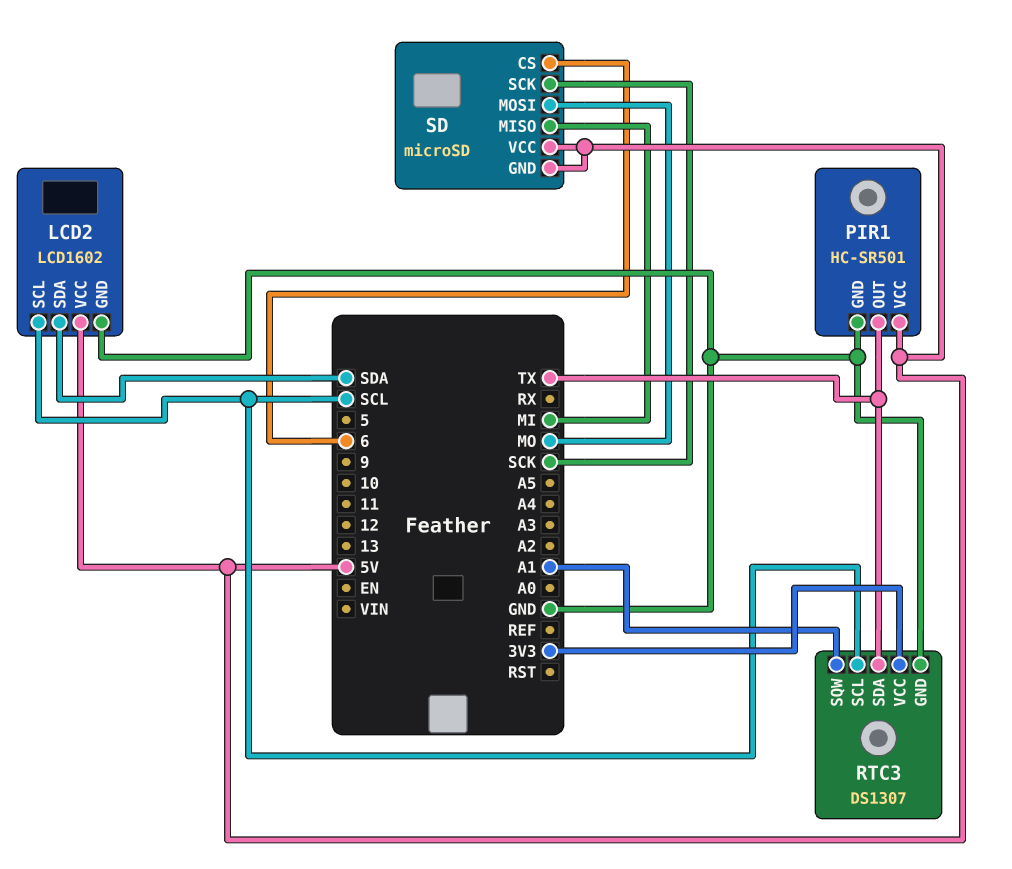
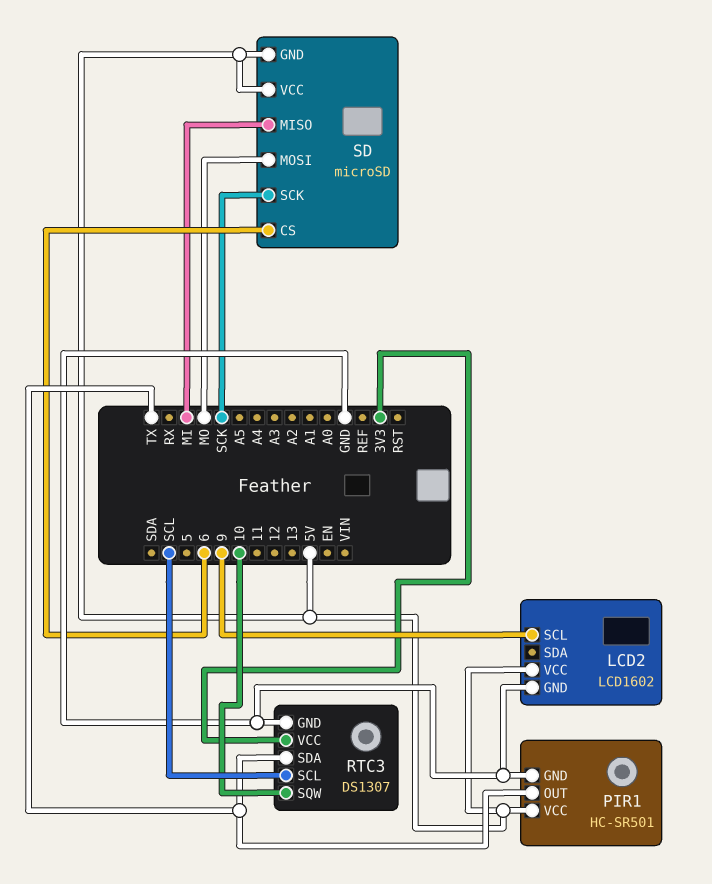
LCD2 pin SCL: SCL -> 9
LCD2 pin SDA: SDA -> none
RTC3 pin SQW: A1 -> 10

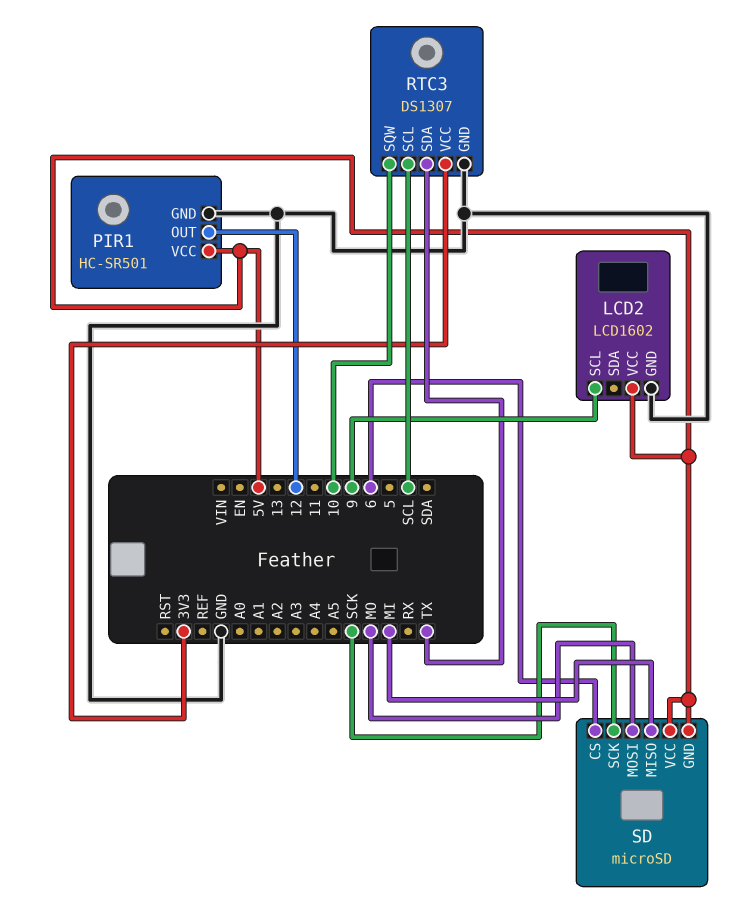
PIR1 pin OUT: TX -> 12

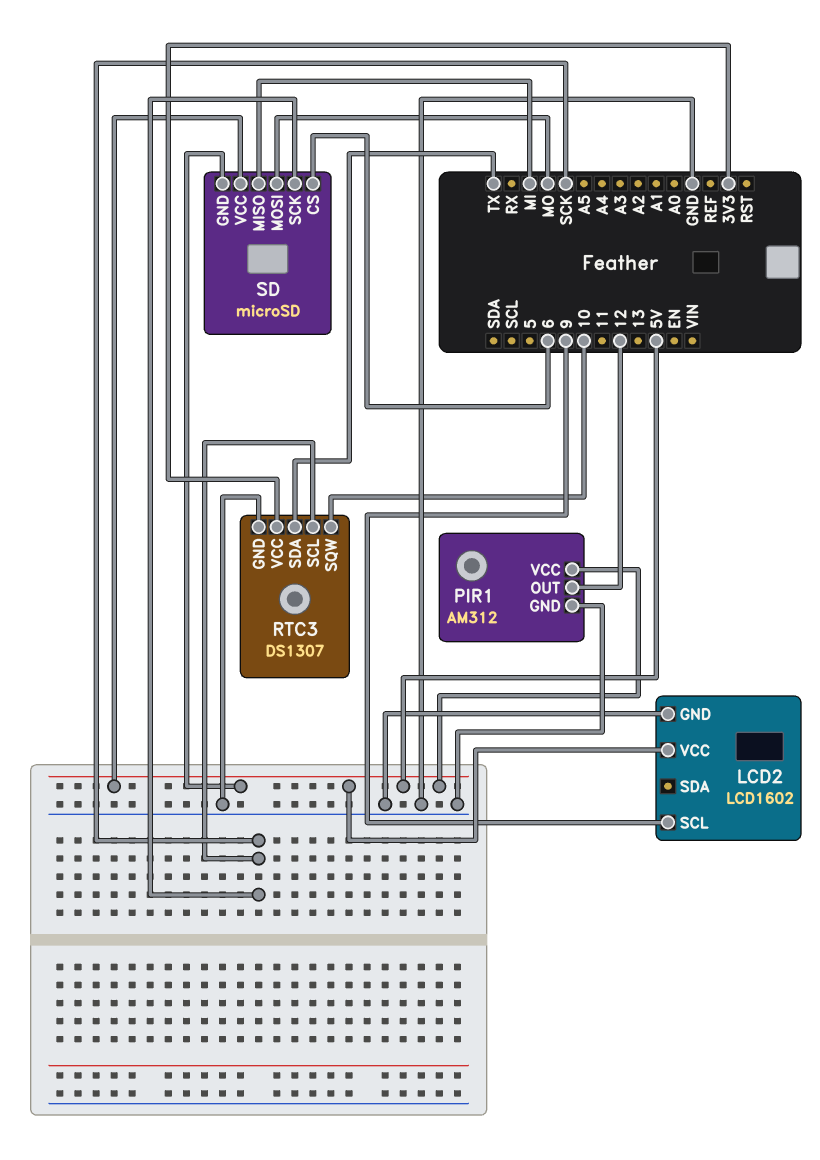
PIR1: HC-SR501 -> AM312
RTC3 pin SCL: SCL -> SCK

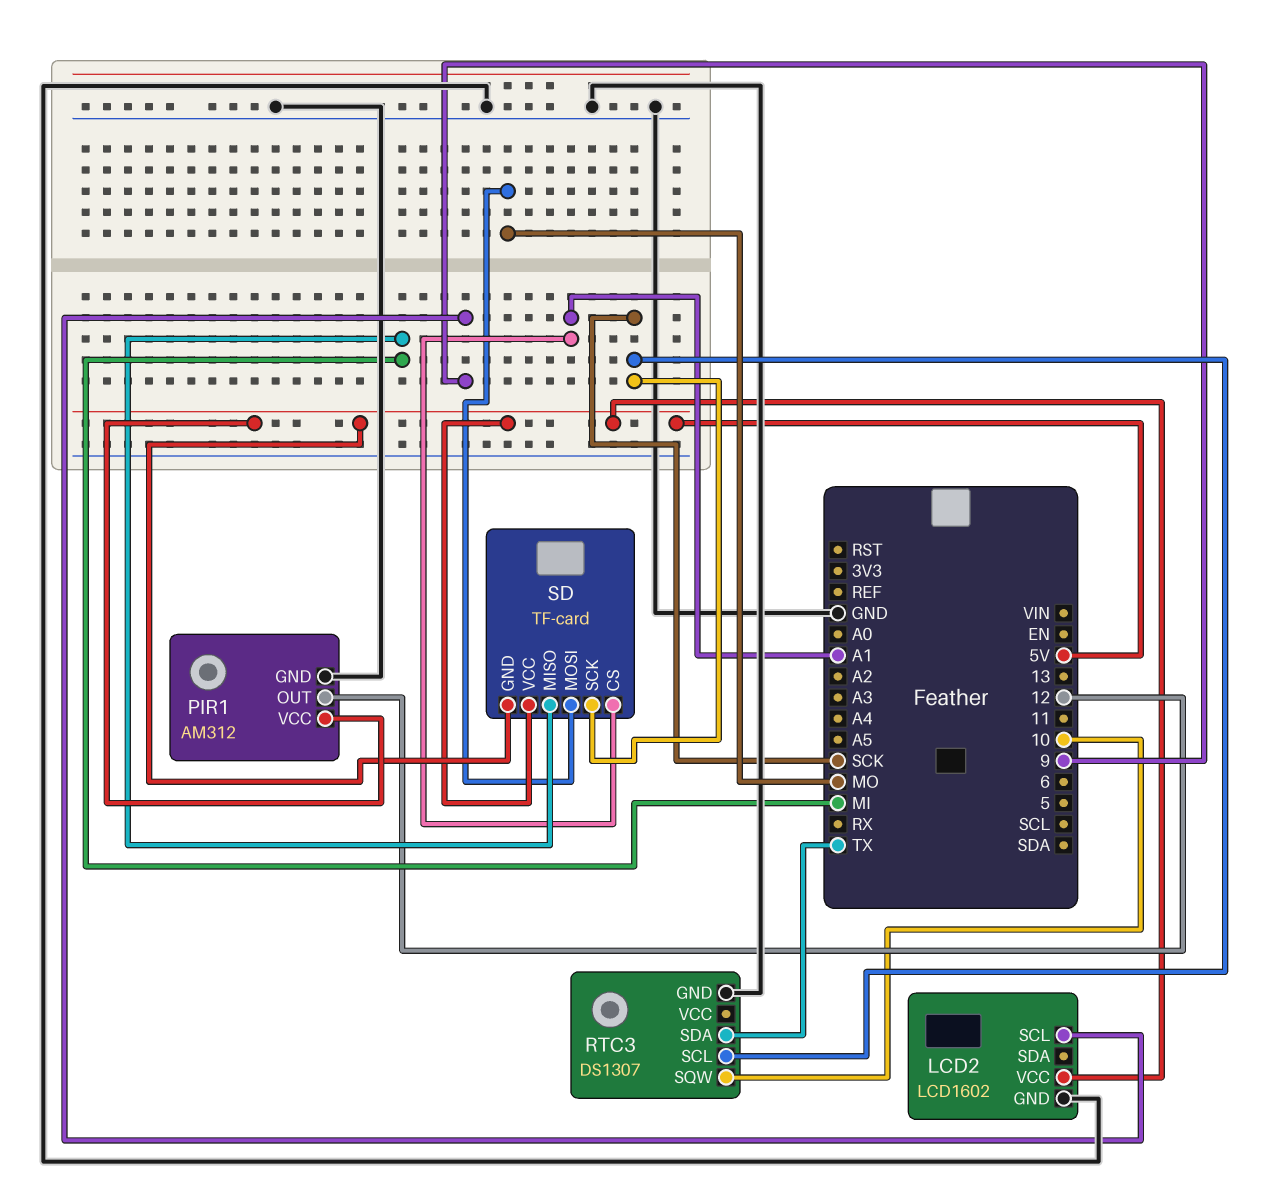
RTC3 pin VCC: 3V3 -> none
SD: microSD -> TF-card
SD pin CS: 6 -> A1

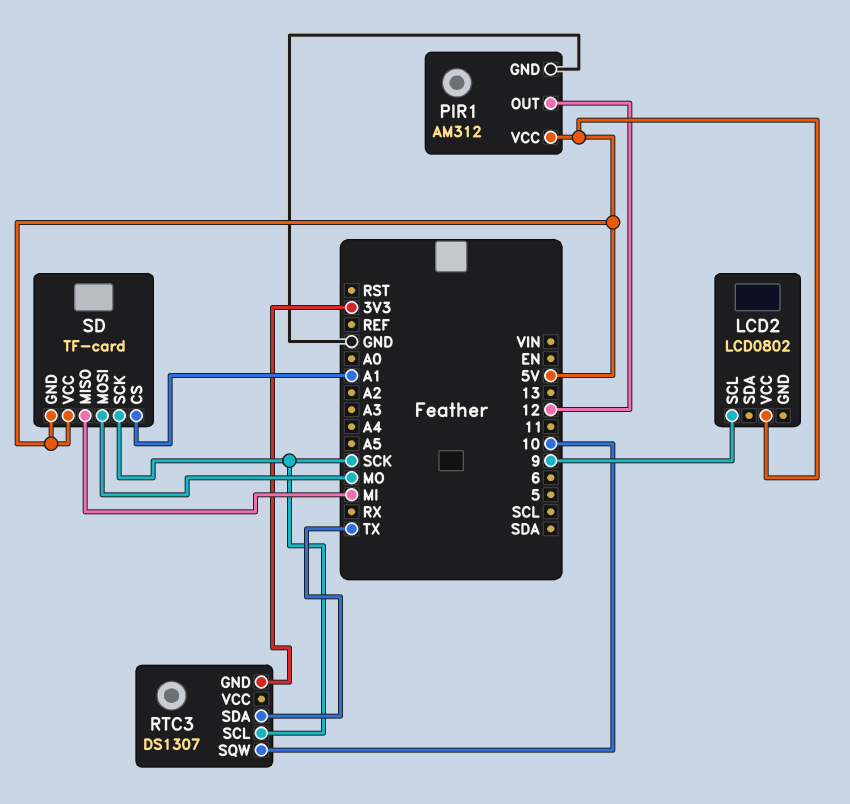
LCD2: LCD1602 -> LCD0802
LCD2 pin GND: GND -> none
RTC3 pin GND: GND -> 3V3

